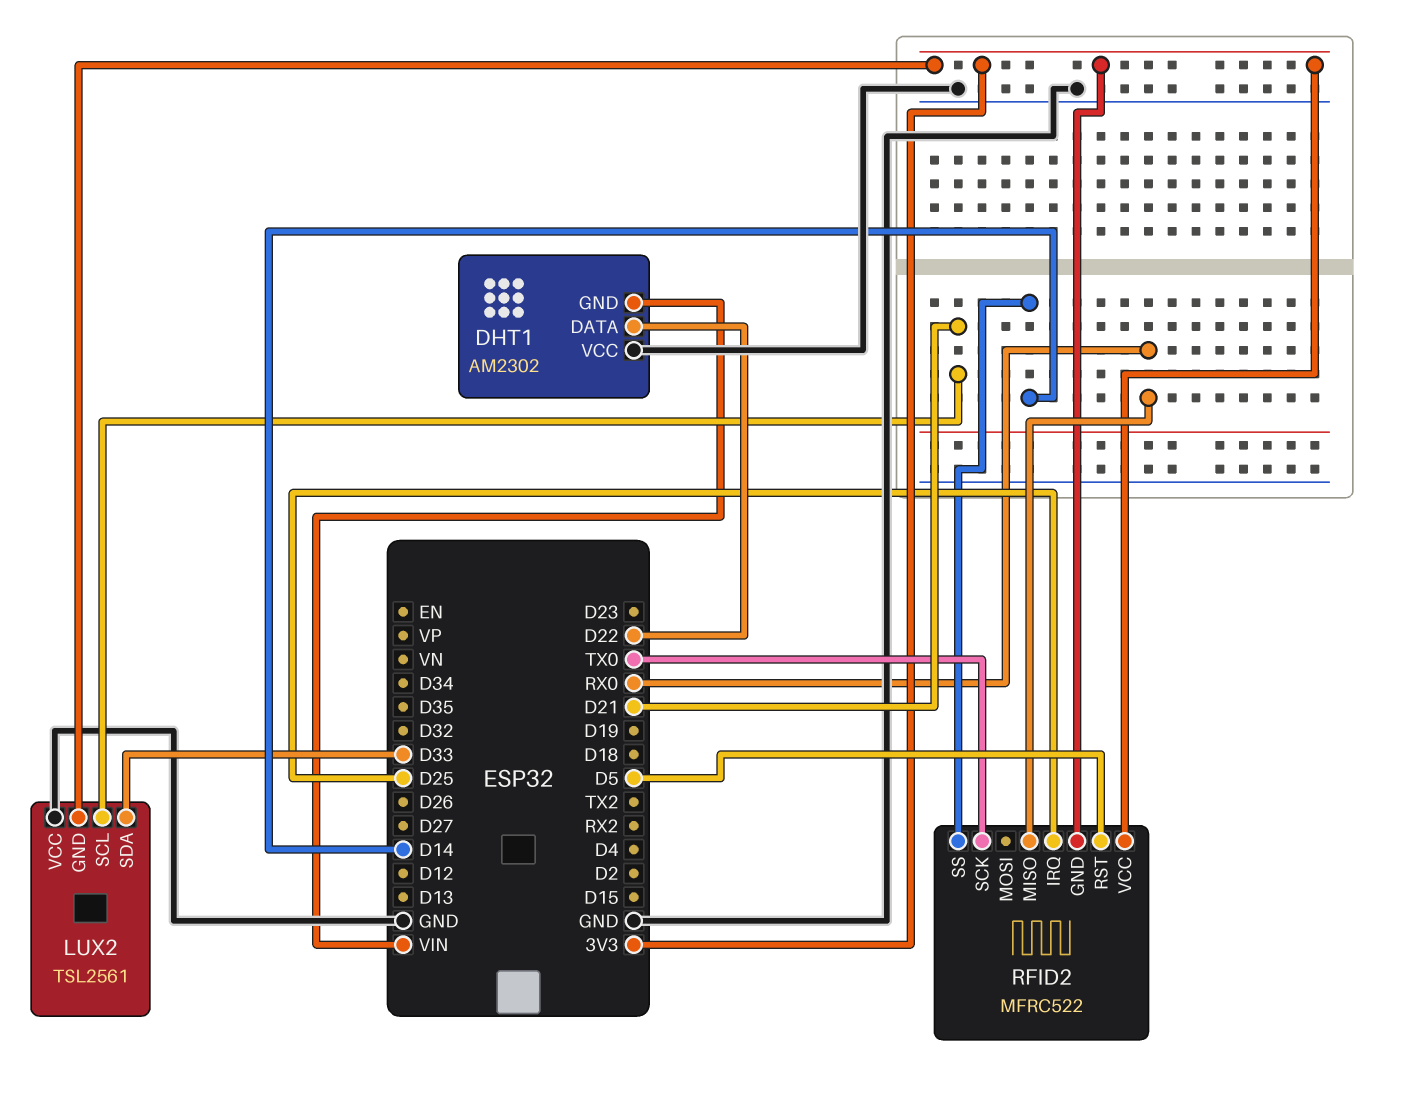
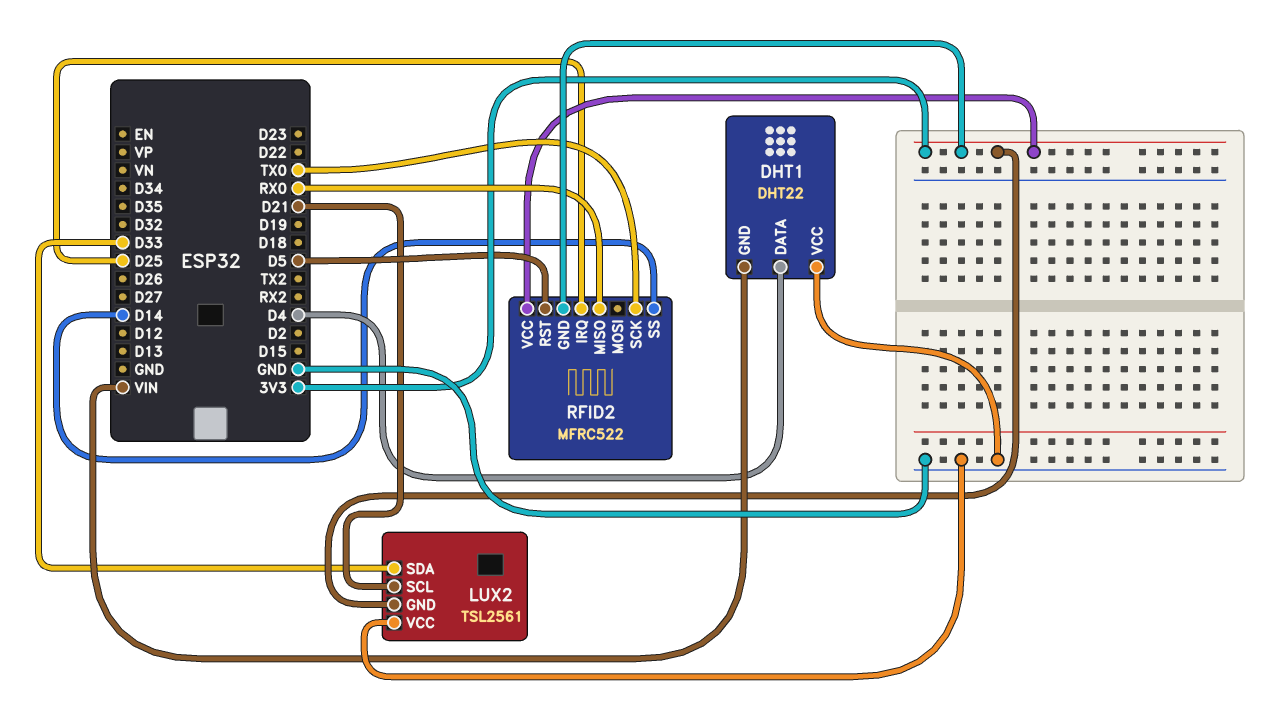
DHT1: AM2302 -> DHT22
DHT1 pin DATA: D22 -> D4

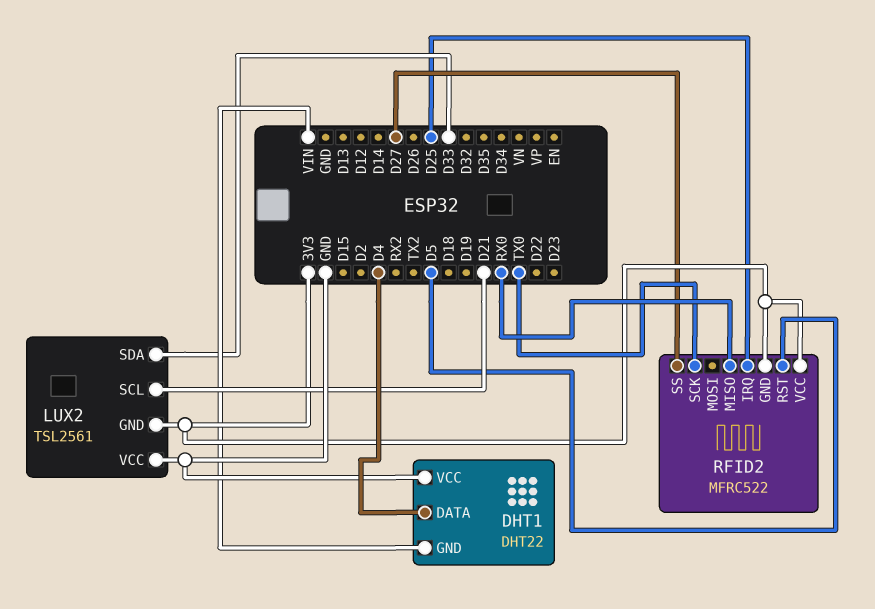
RFID2 pin SS: D14 -> D27

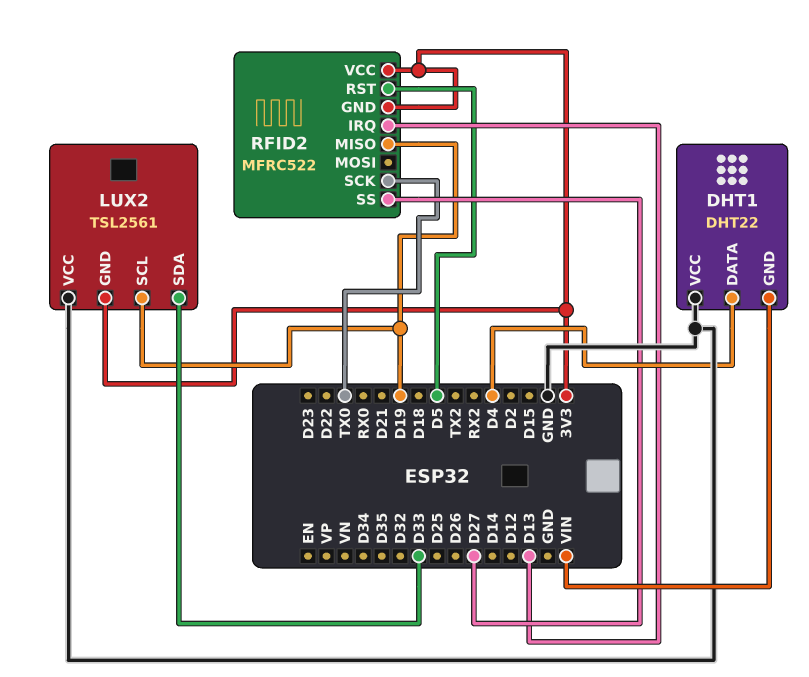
LUX2 pin SCL: D21 -> D19
RFID2 pin IRQ: D25 -> D13
RFID2 pin MISO: RX0 -> D19

